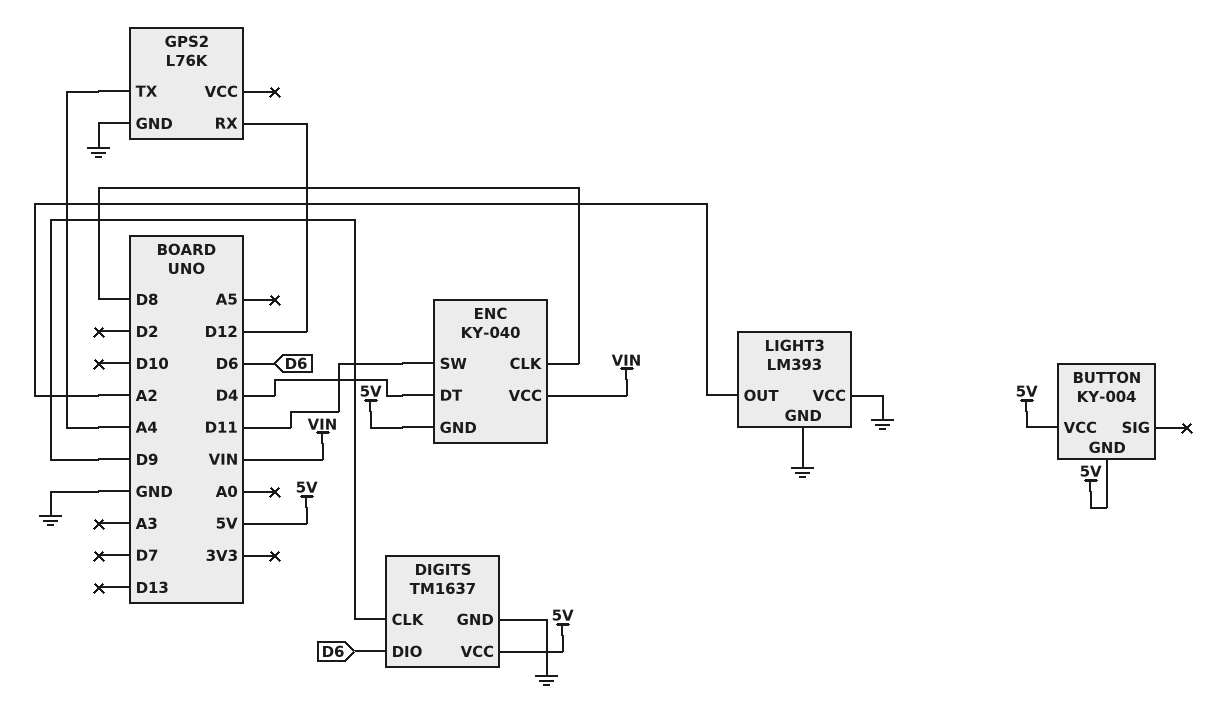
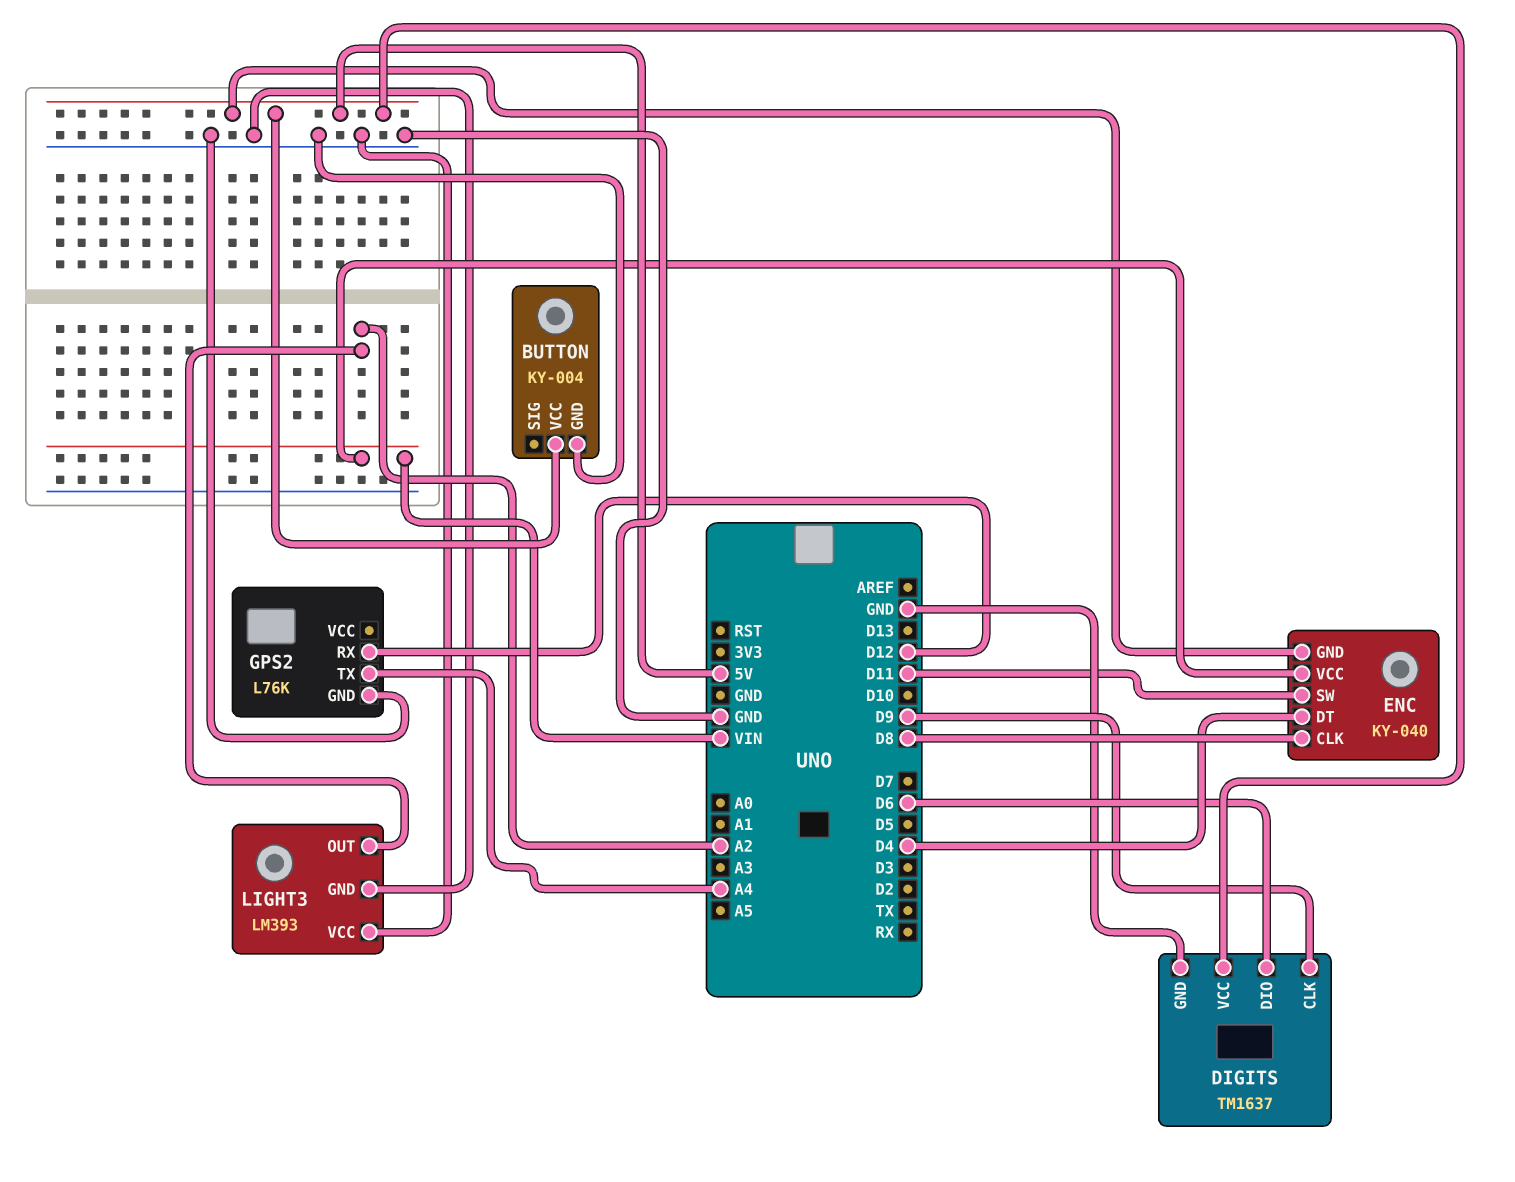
BUTTON pin GND: 5V -> GND

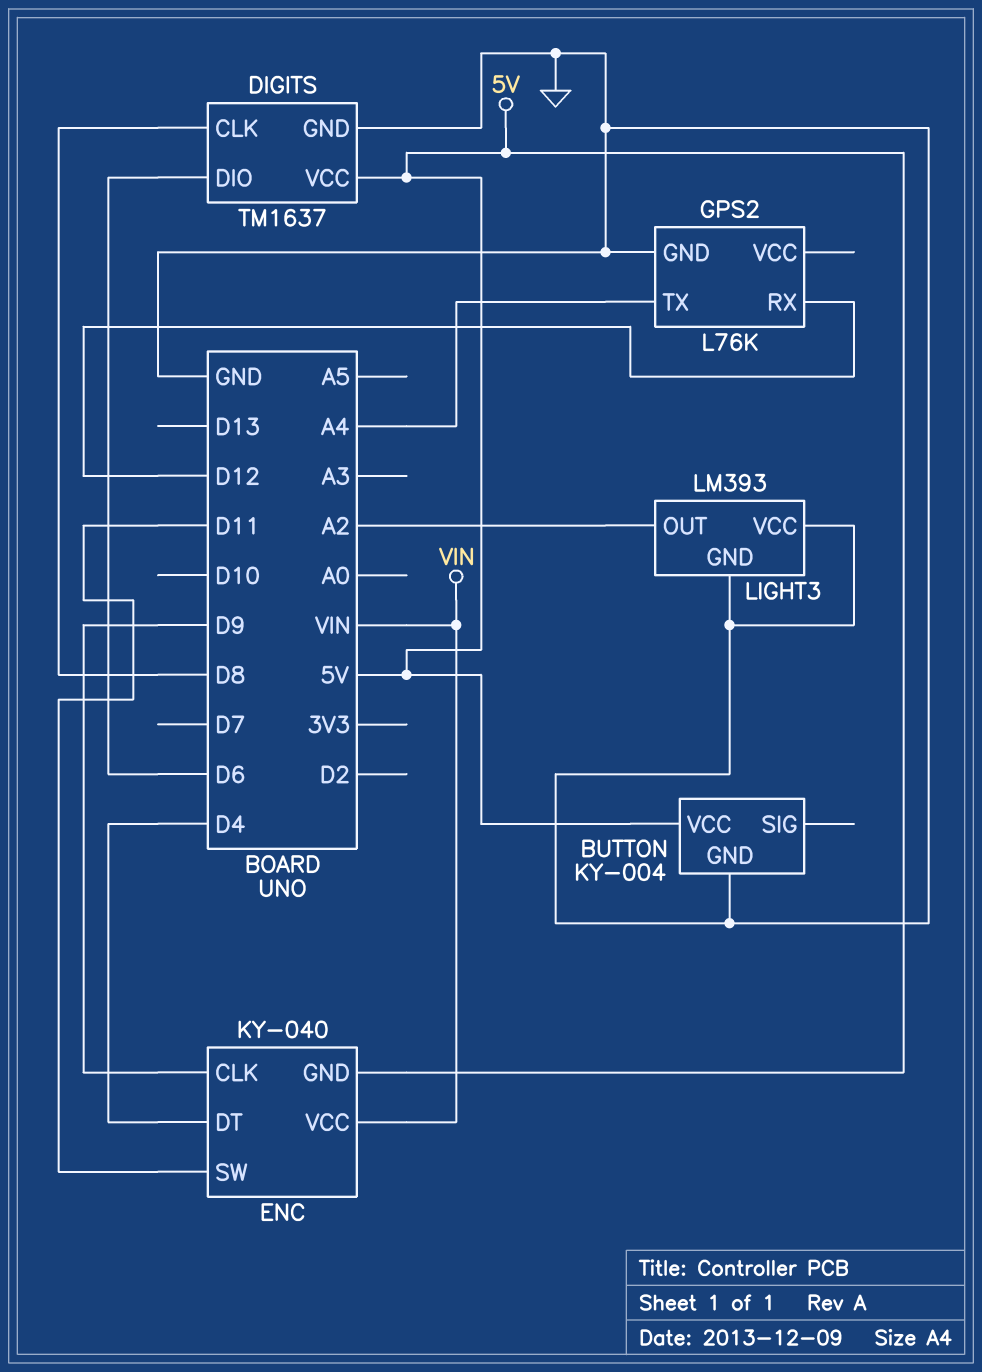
DIGITS pin CLK: D9 -> D8
ENC pin CLK: D8 -> D9

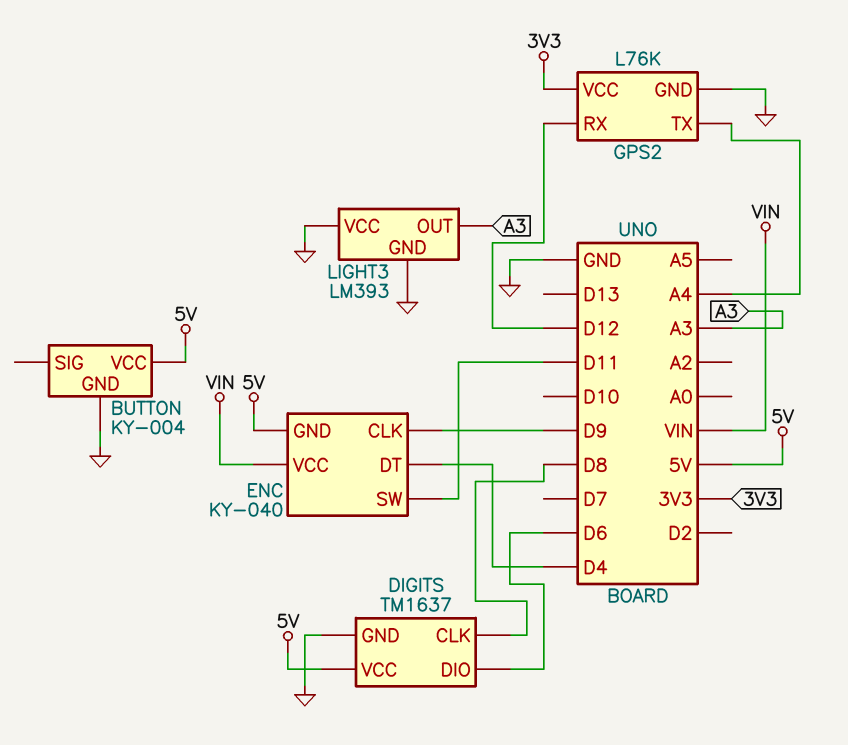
GPS2 pin VCC: none -> 3V3
LIGHT3 pin OUT: A2 -> A3

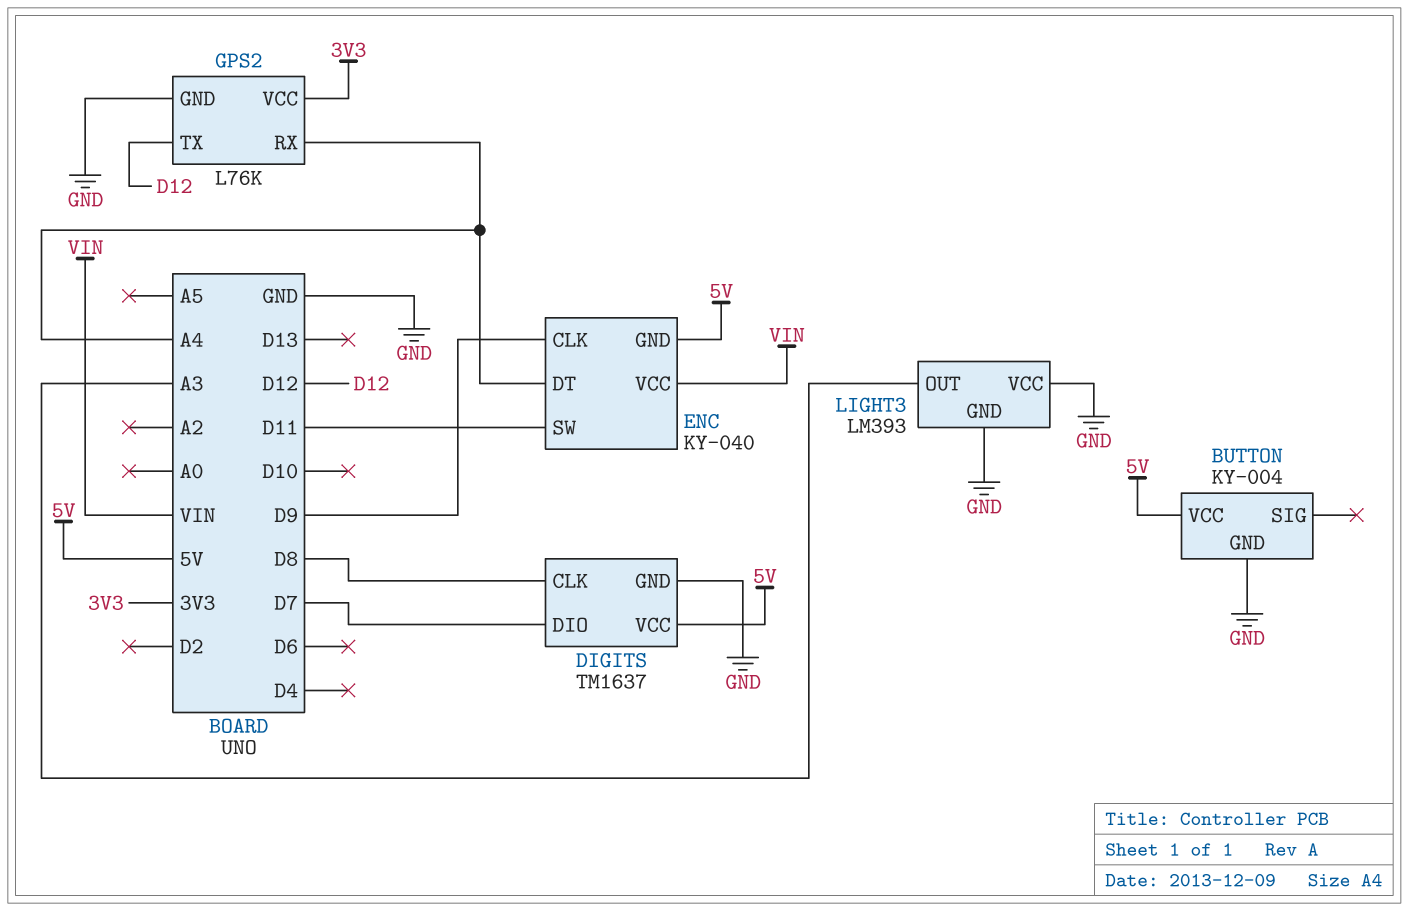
DIGITS pin DIO: D6 -> D7
ENC pin DT: D4 -> A4
GPS2 pin RX: D12 -> A4
GPS2 pin TX: A4 -> D12

